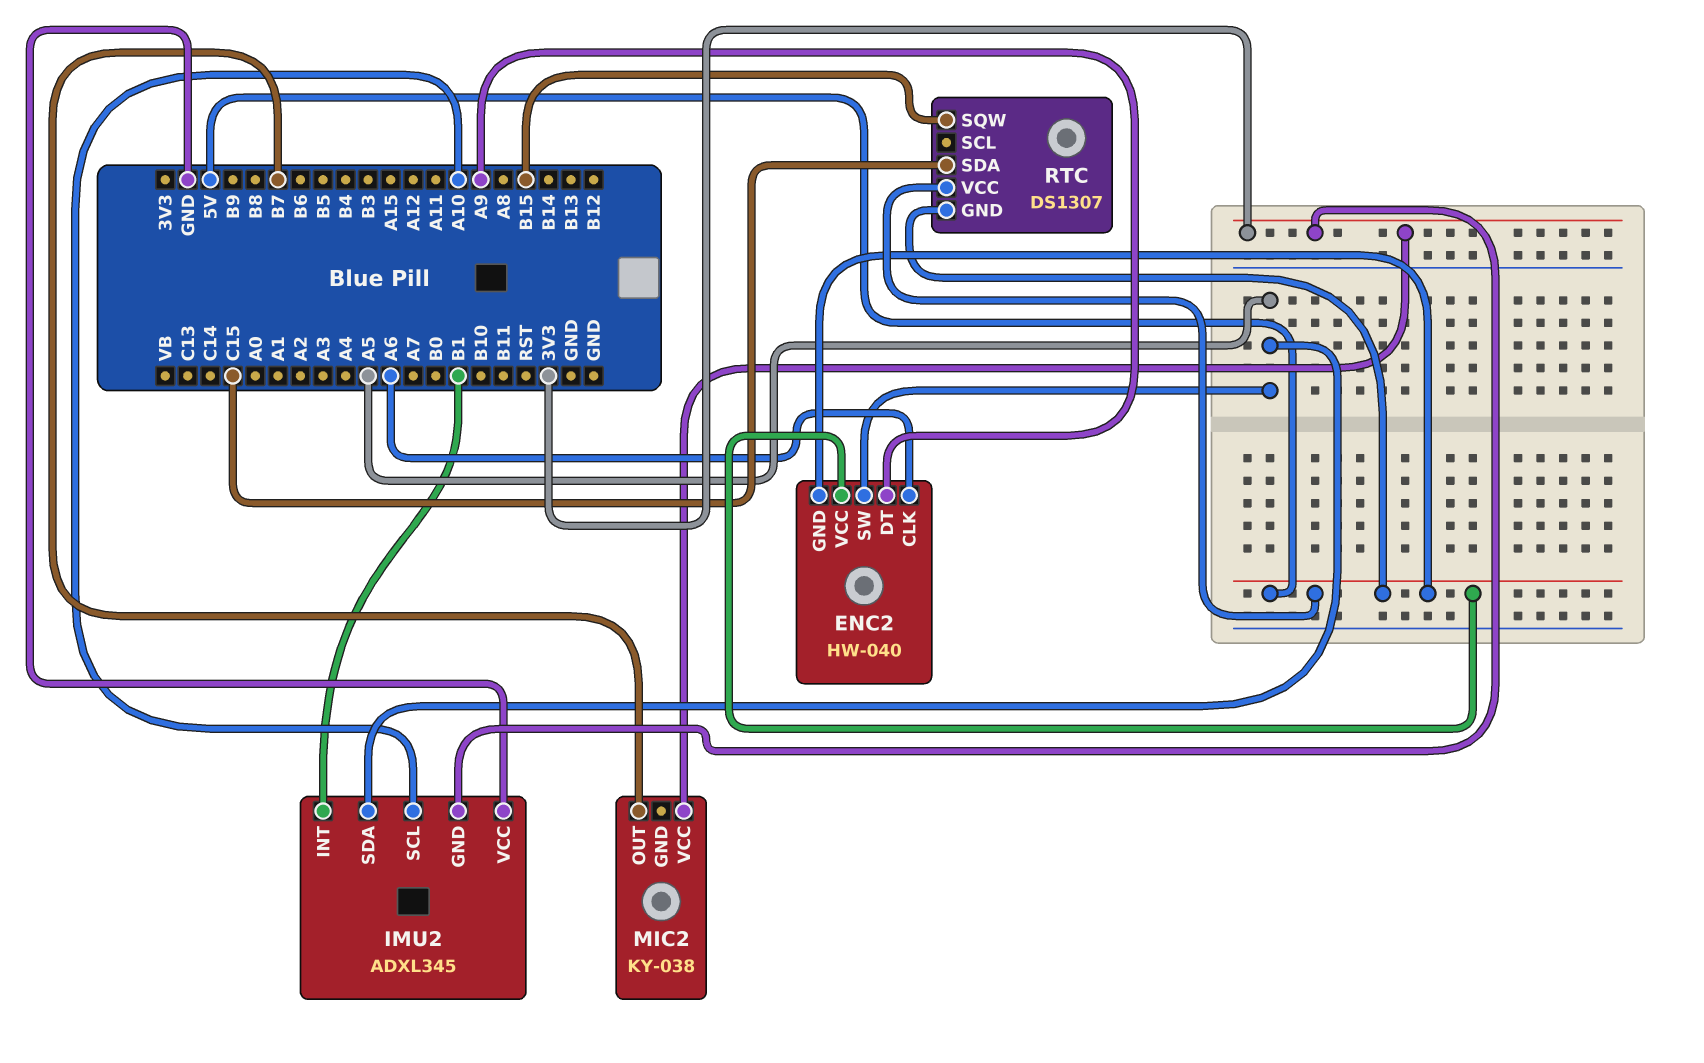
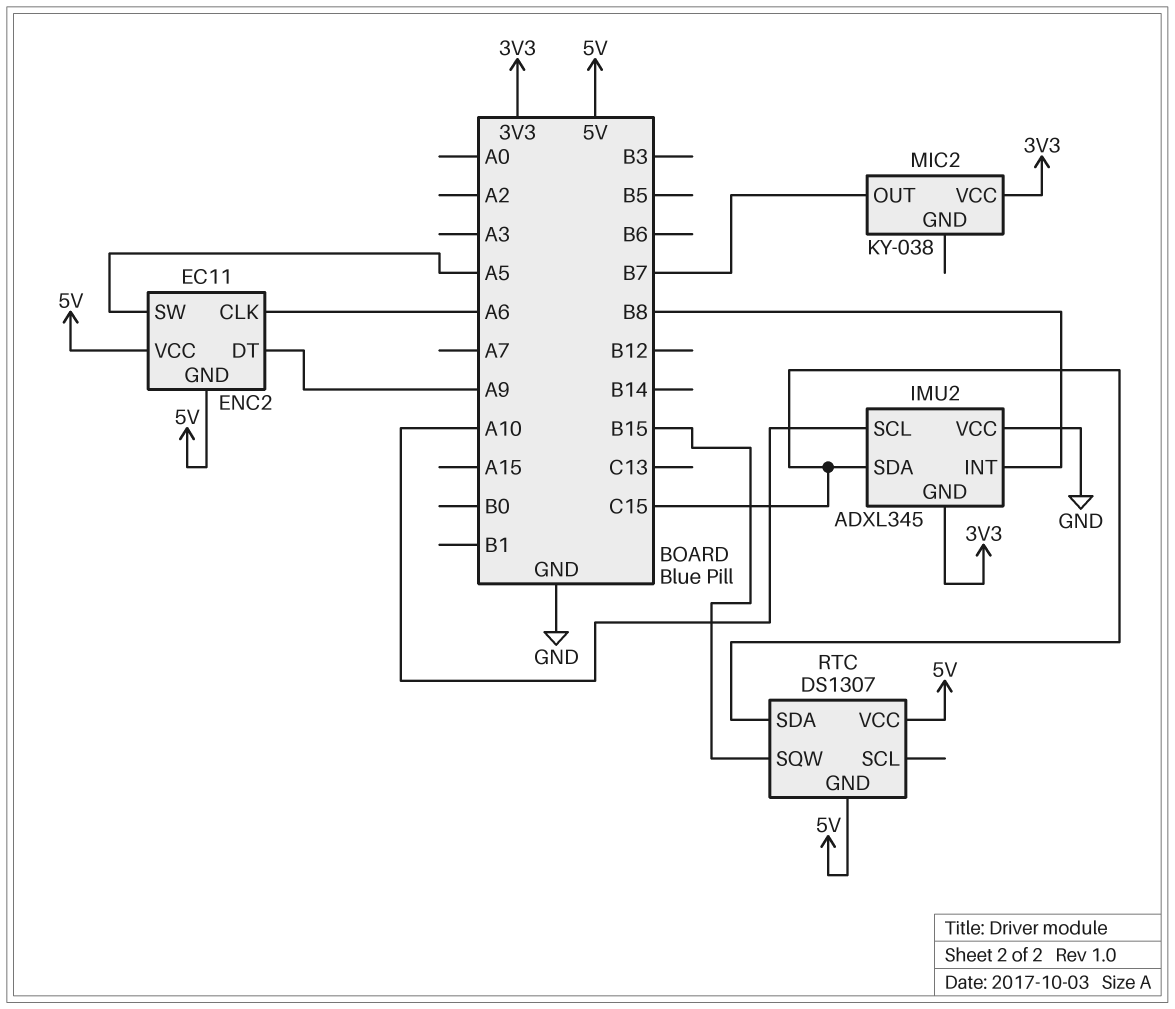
ENC2: HW-040 -> EC11
IMU2 pin INT: B1 -> B8
IMU2 pin SDA: A5 -> C15

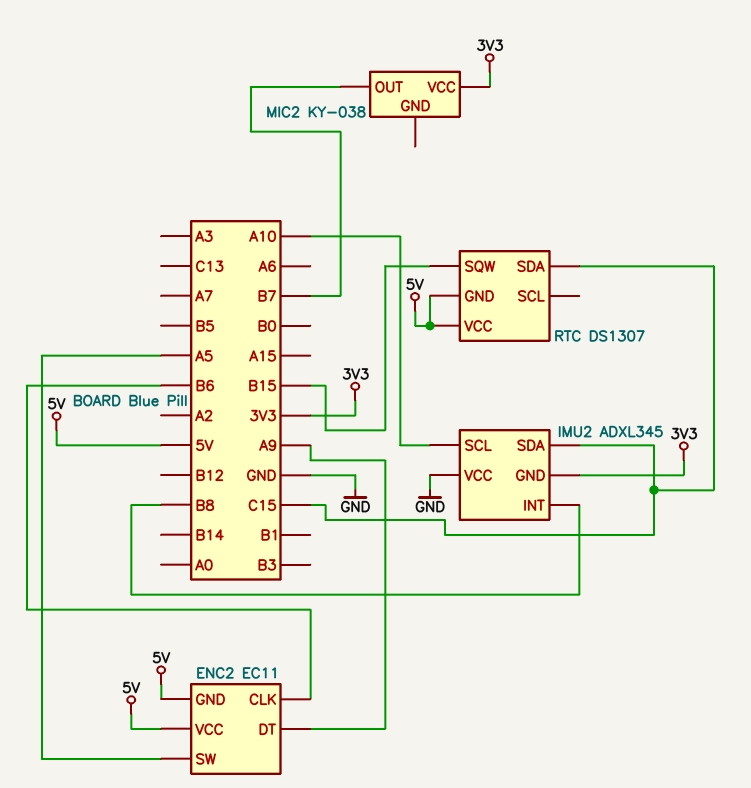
ENC2 pin CLK: A6 -> B6

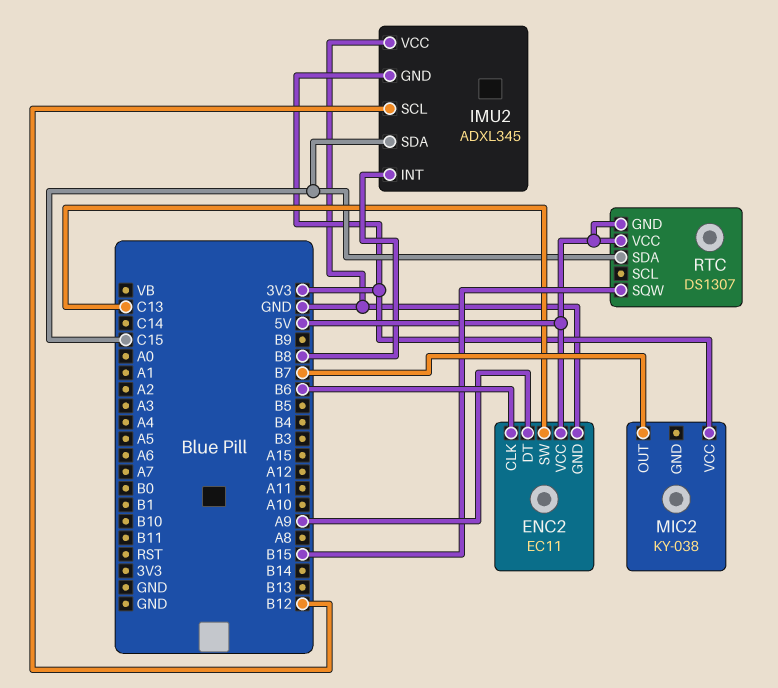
ENC2 pin GND: 5V -> GND
ENC2 pin SW: A5 -> C13
IMU2 pin SCL: A10 -> B12

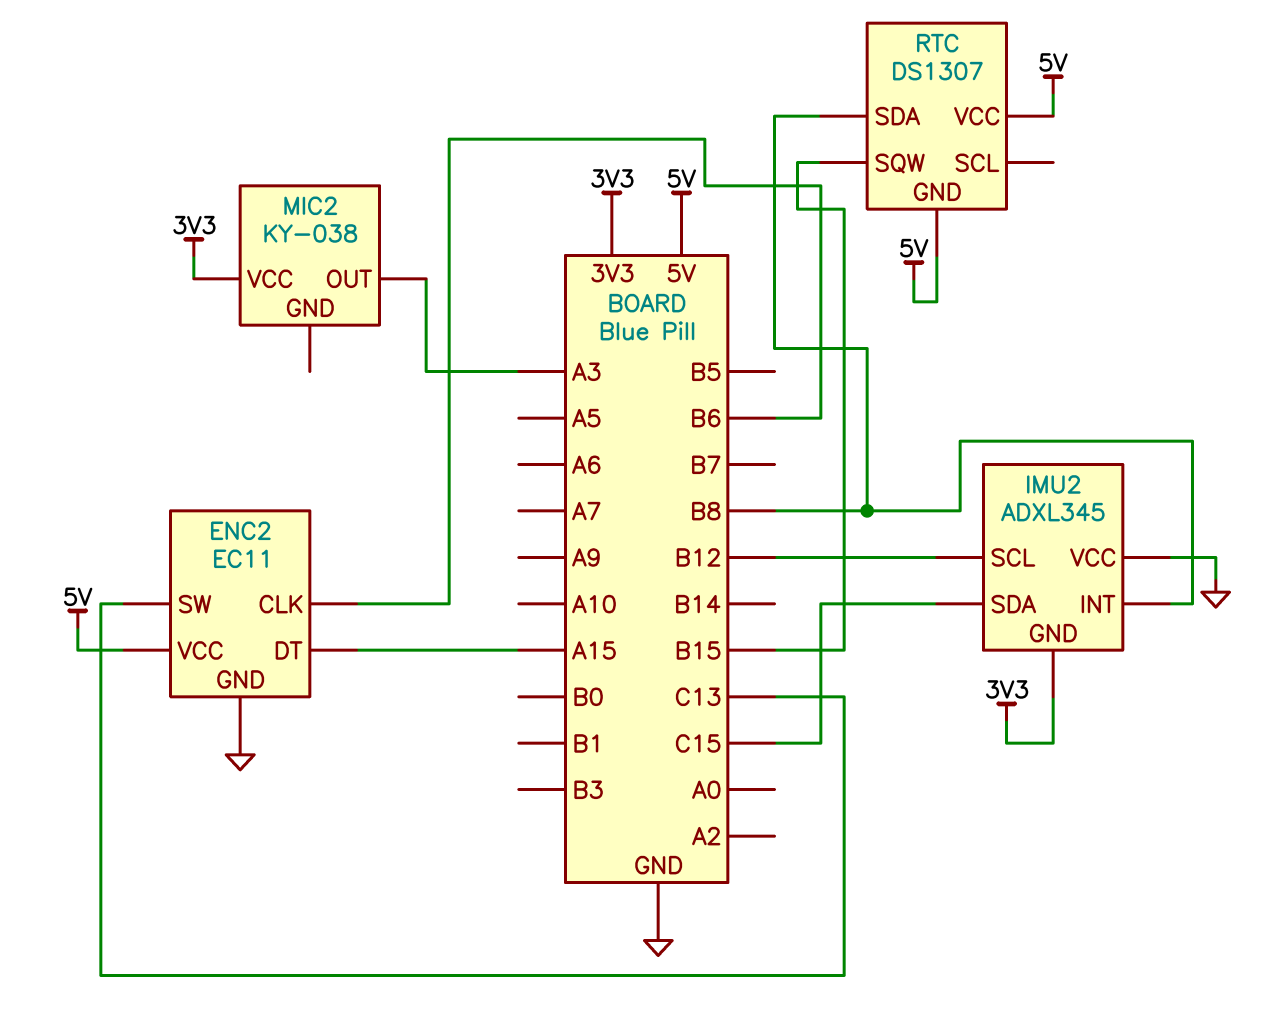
ENC2 pin DT: A9 -> A15
MIC2 pin OUT: B7 -> A3
RTC pin SDA: C15 -> B8

